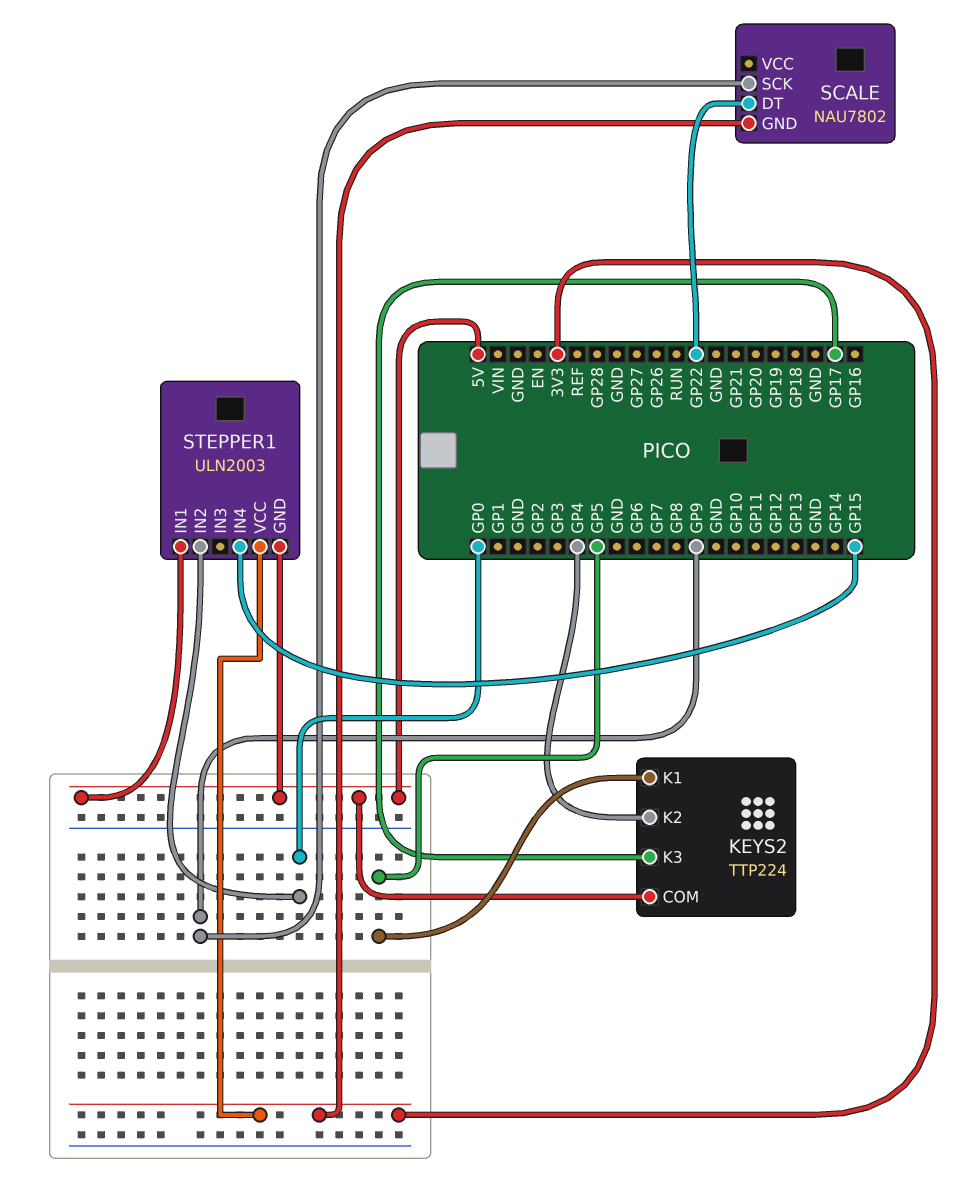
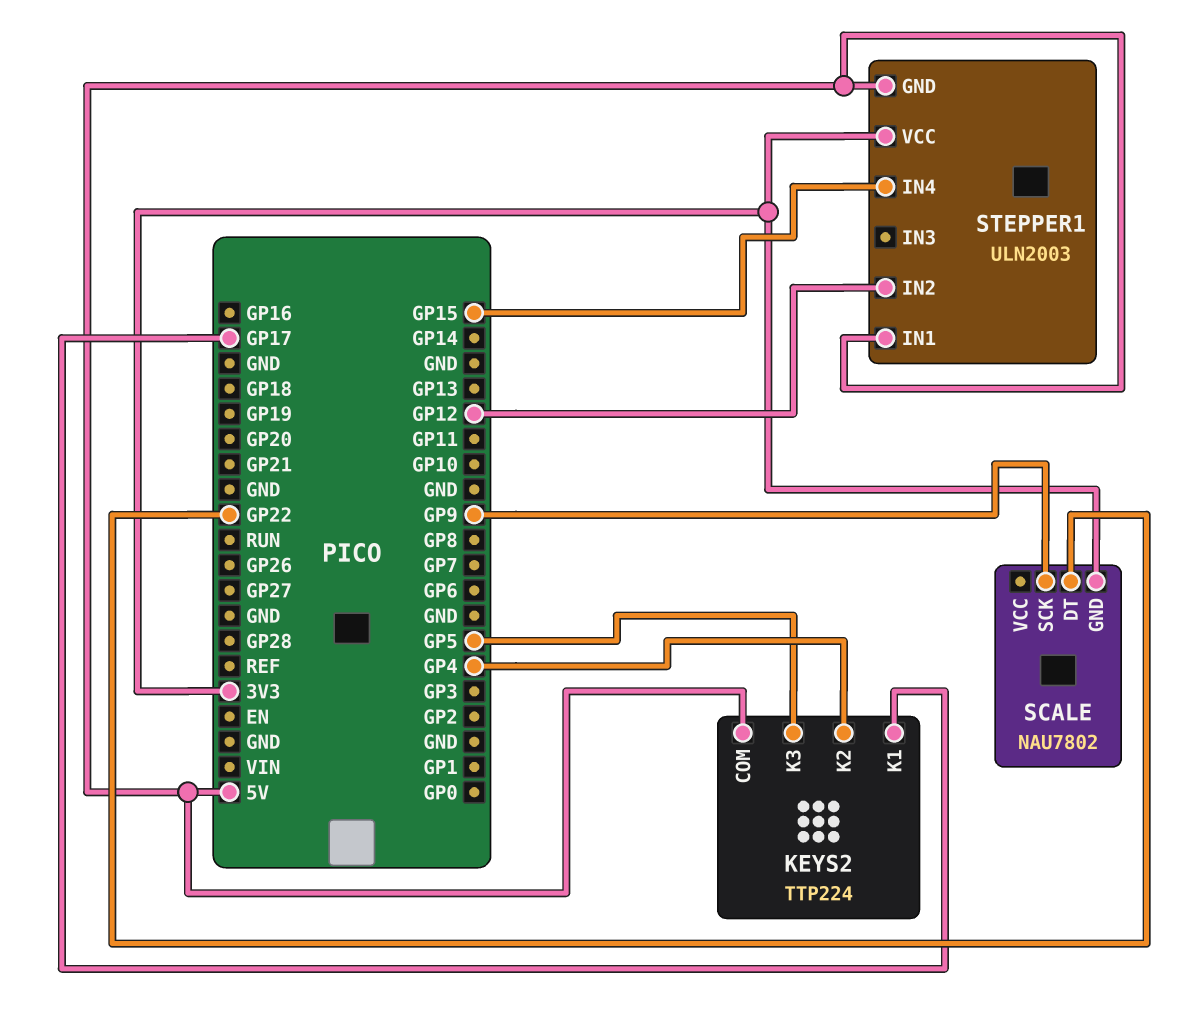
KEYS2 pin K1: GP5 -> GP17
KEYS2 pin K3: GP17 -> GP5
STEPPER1 pin IN2: GP0 -> GP12

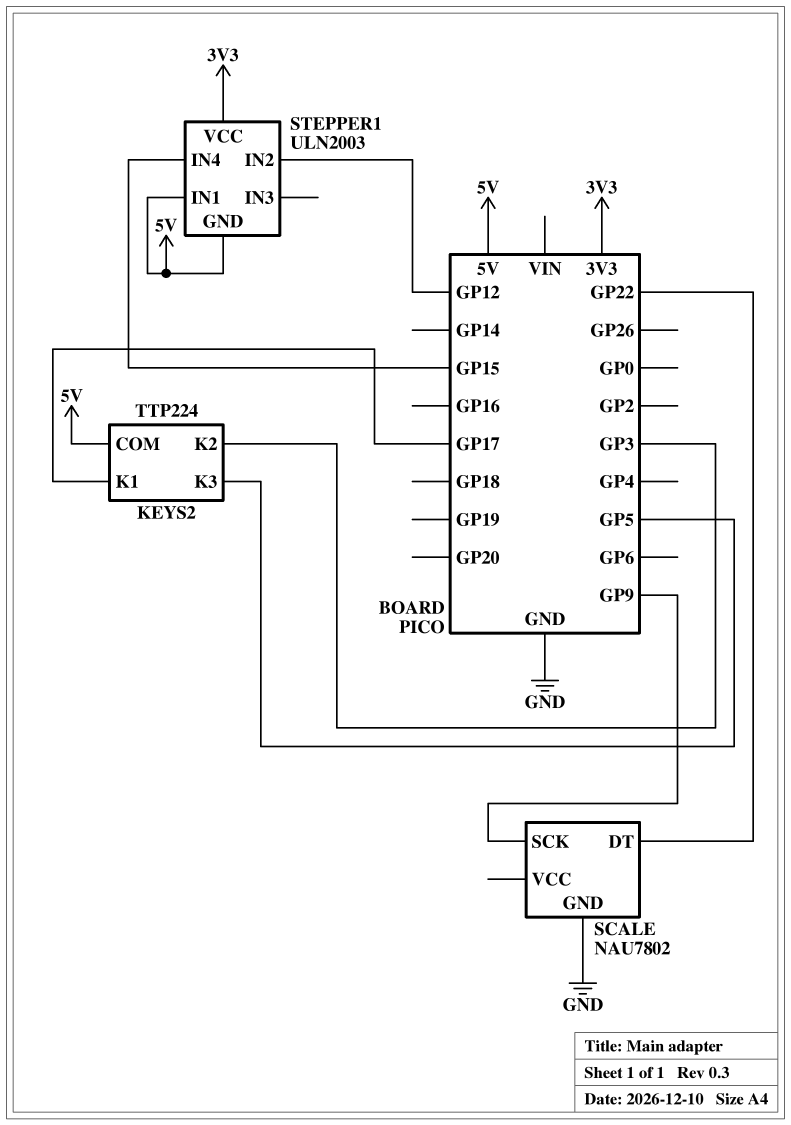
KEYS2 pin K2: GP4 -> GP3
SCALE pin GND: 3V3 -> GND

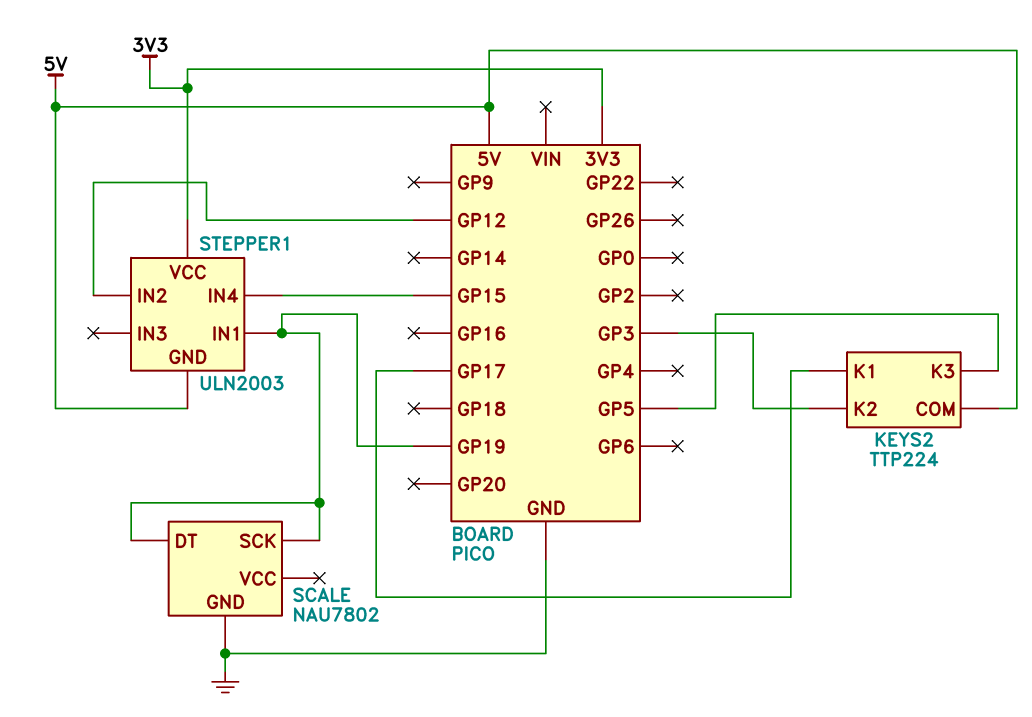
SCALE pin DT: GP22 -> GP19
SCALE pin SCK: GP9 -> GP19
STEPPER1 pin IN1: 5V -> GP19

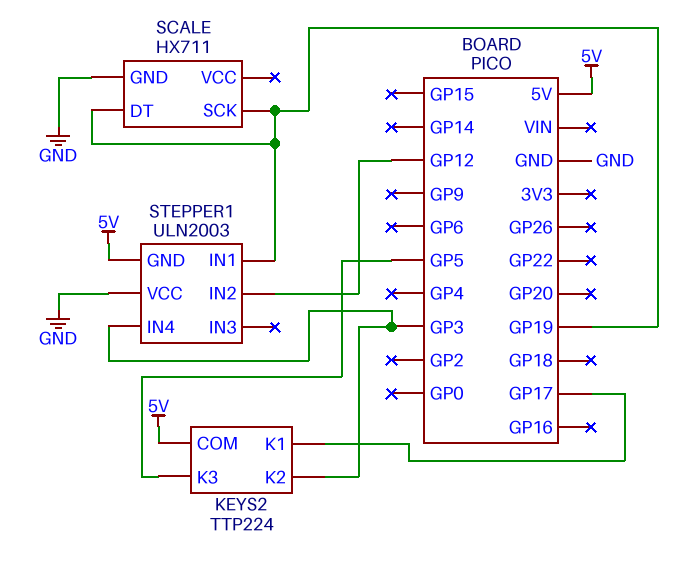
SCALE: NAU7802 -> HX711
STEPPER1 pin IN4: GP15 -> GP3
STEPPER1 pin VCC: 3V3 -> GND

